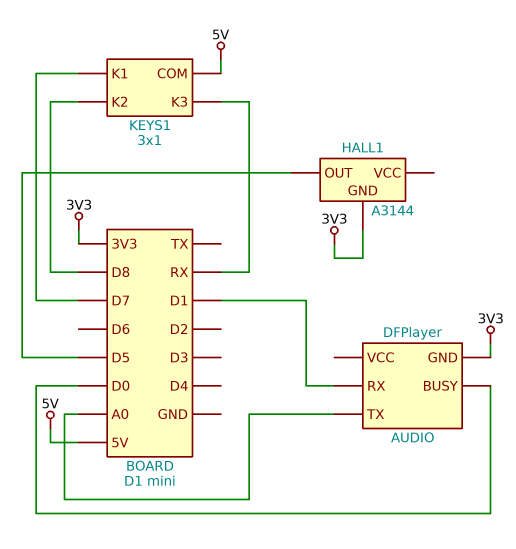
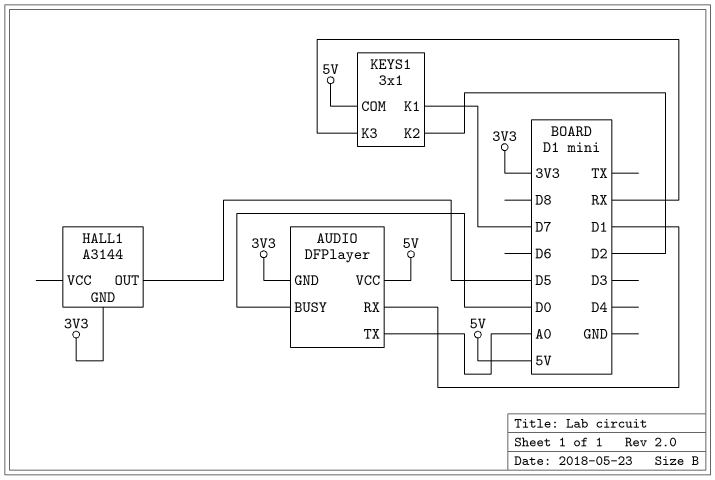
AUDIO pin VCC: none -> 5V
KEYS1 pin K2: D8 -> D2

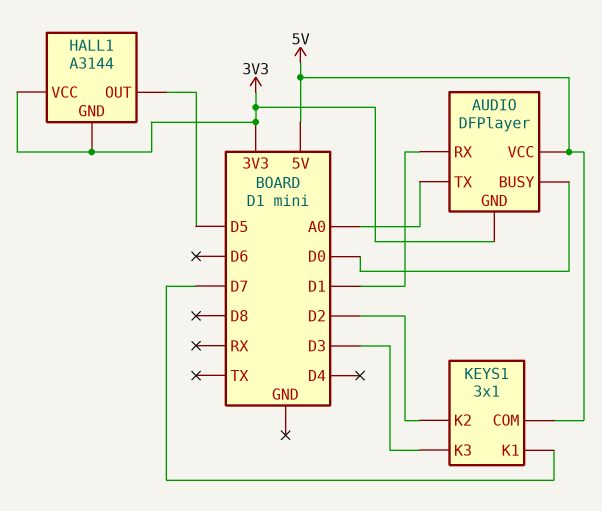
HALL1 pin VCC: none -> 3V3
KEYS1 pin K3: RX -> D3

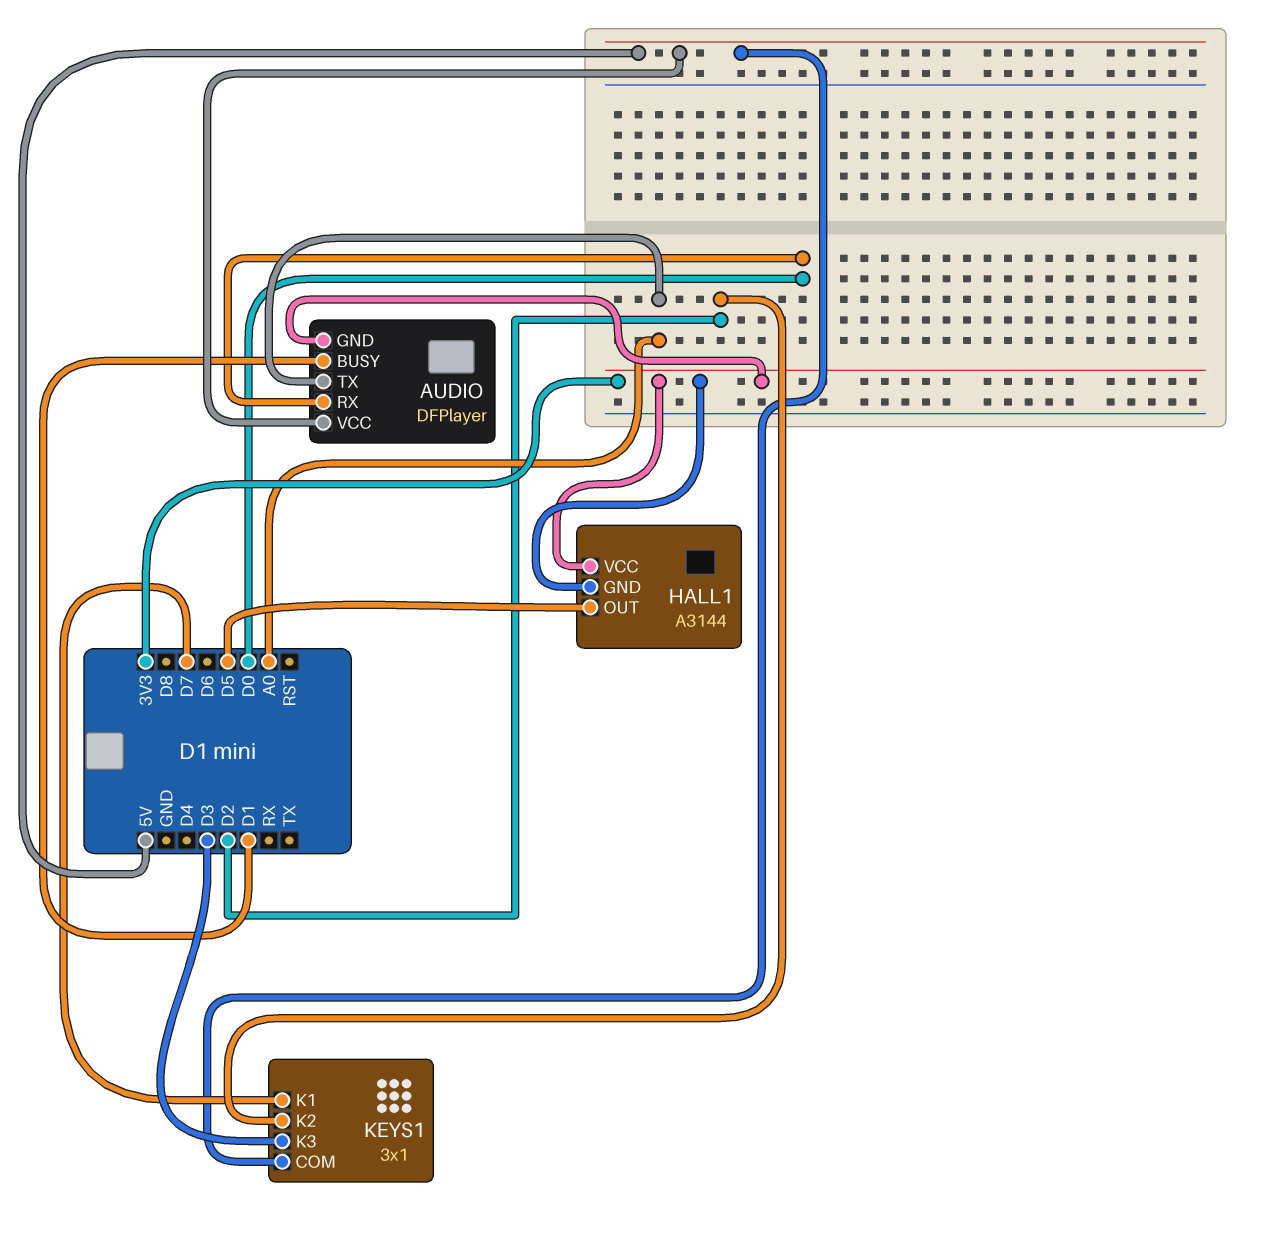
AUDIO pin BUSY: D0 -> D1
AUDIO pin RX: D1 -> D0

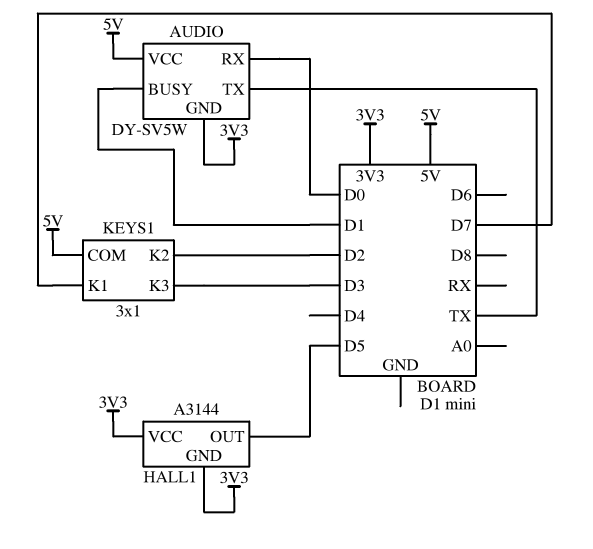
AUDIO: DFPlayer -> DY-SV5W
AUDIO pin TX: A0 -> TX

